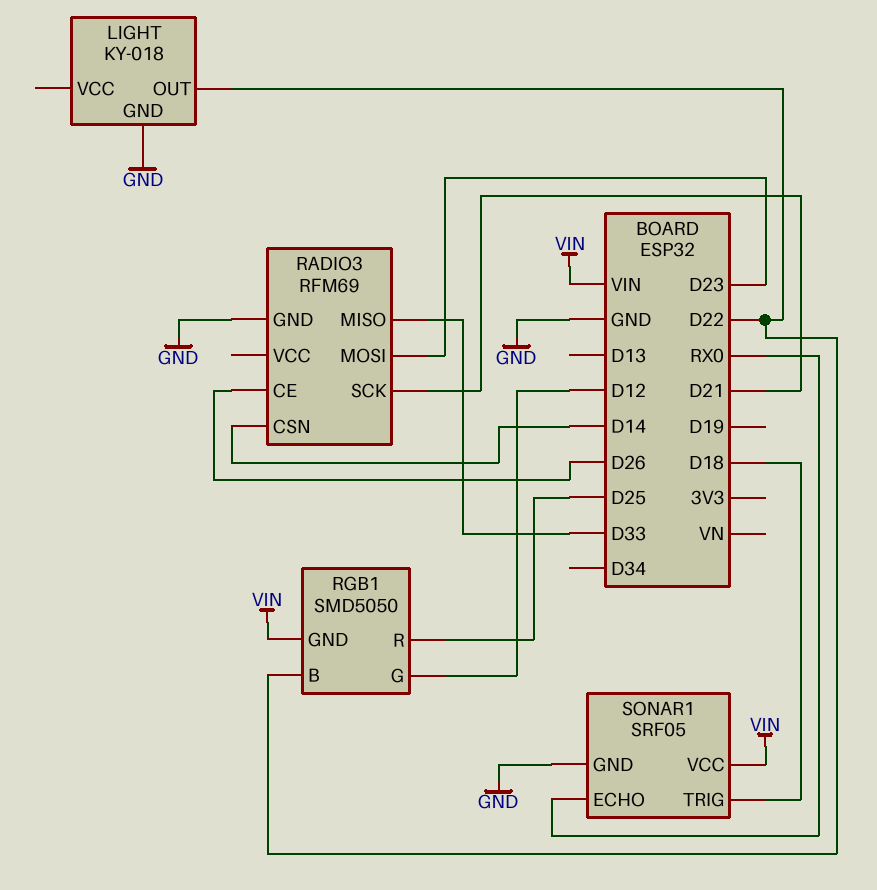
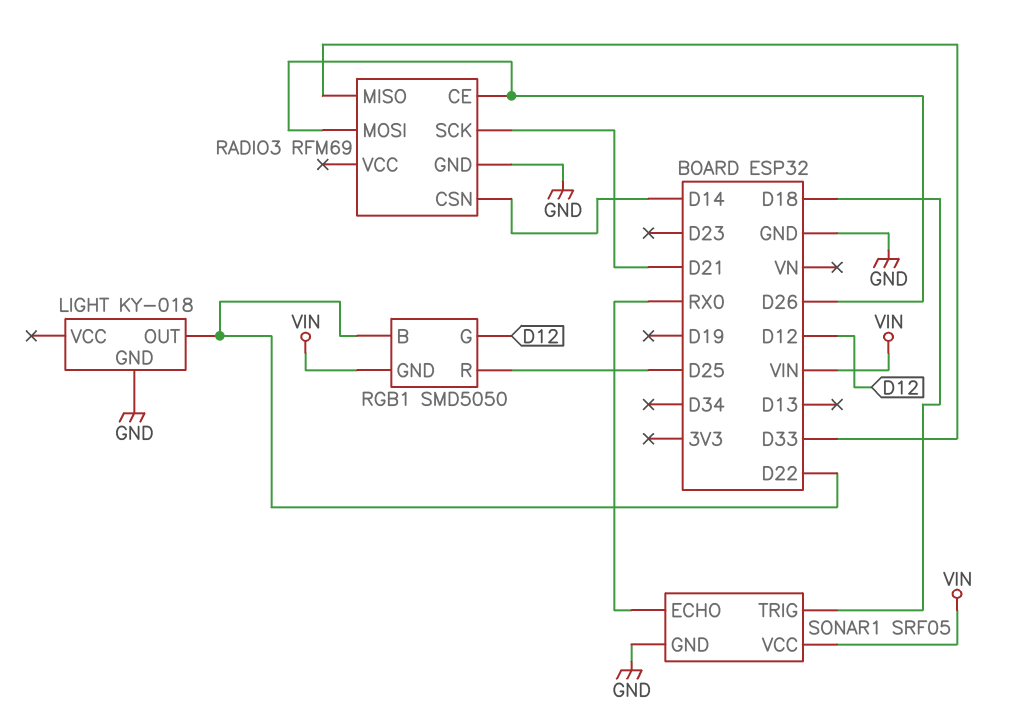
RADIO3 pin MOSI: D23 -> D26

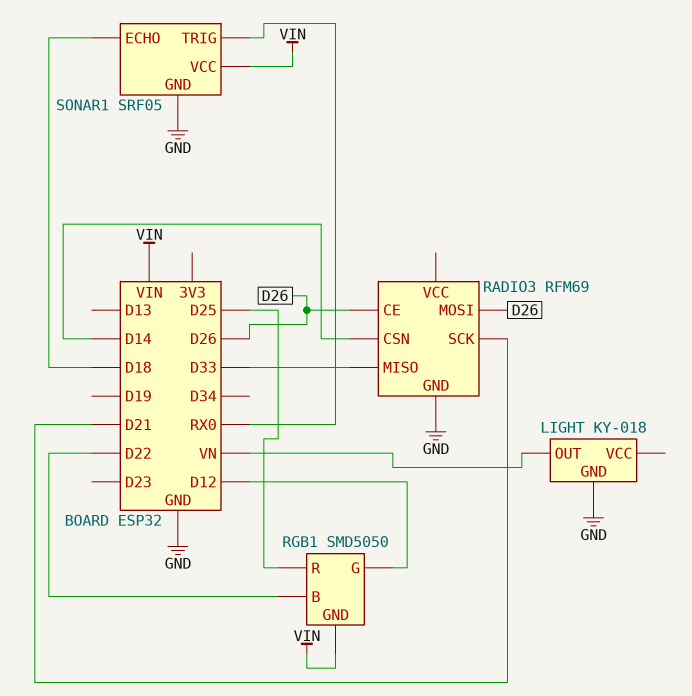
LIGHT pin OUT: D22 -> VN
SONAR1 pin ECHO: RX0 -> D18
SONAR1 pin TRIG: D18 -> RX0

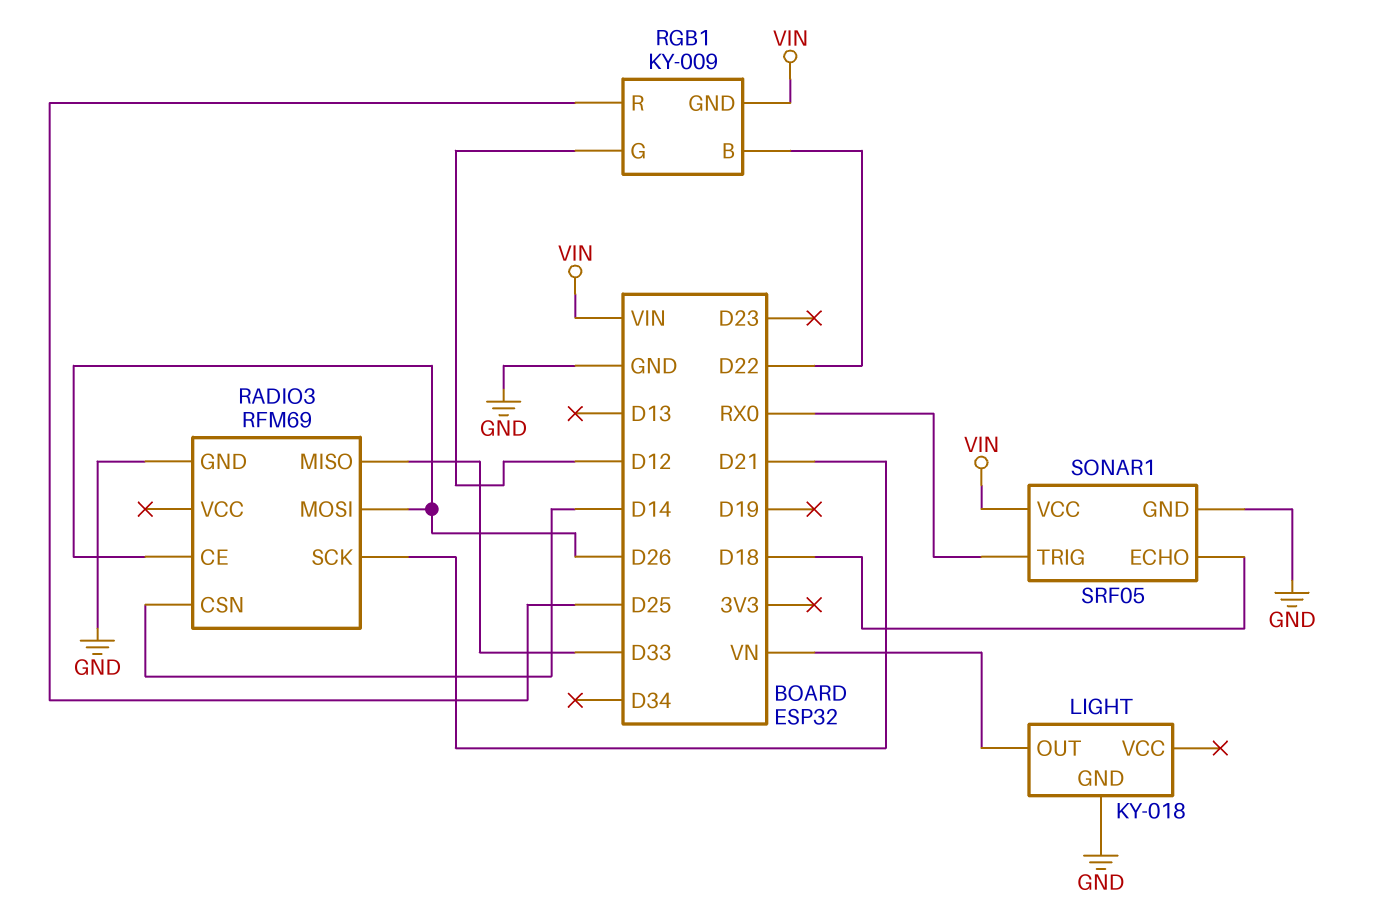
RGB1: SMD5050 -> KY-009

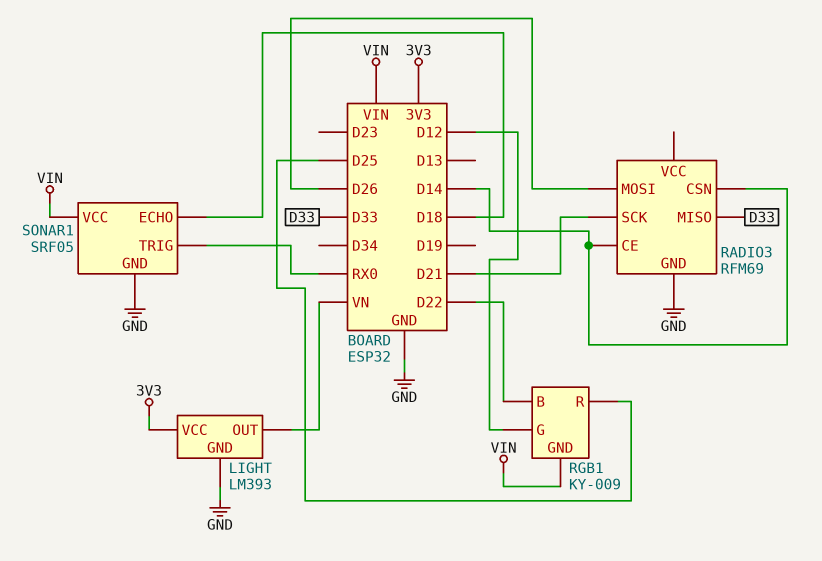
LIGHT: KY-018 -> LM393
LIGHT pin VCC: none -> 3V3
RADIO3 pin CE: D26 -> D14

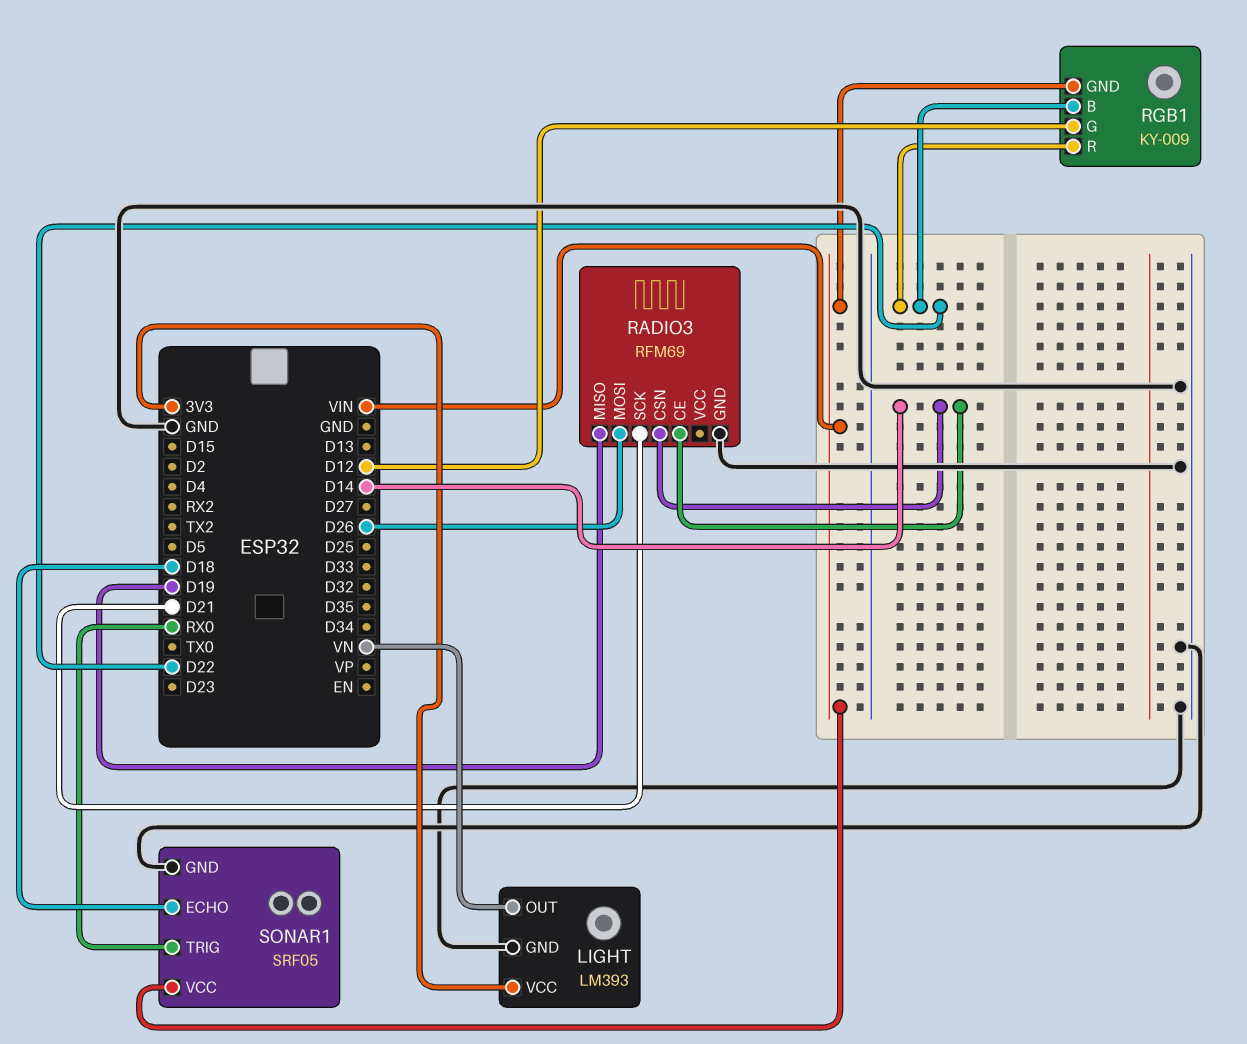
RADIO3 pin MISO: D33 -> D19
RGB1 pin R: D25 -> D22

